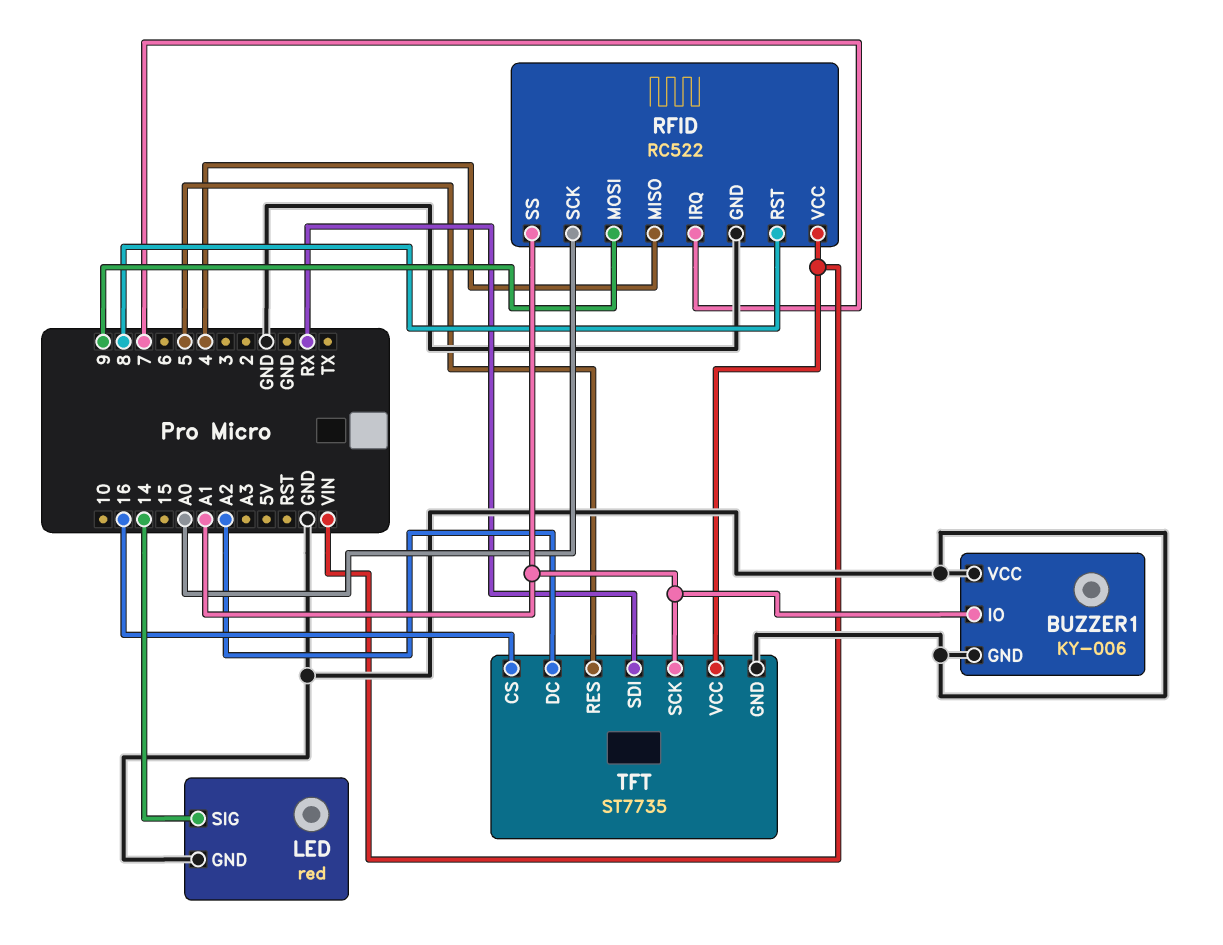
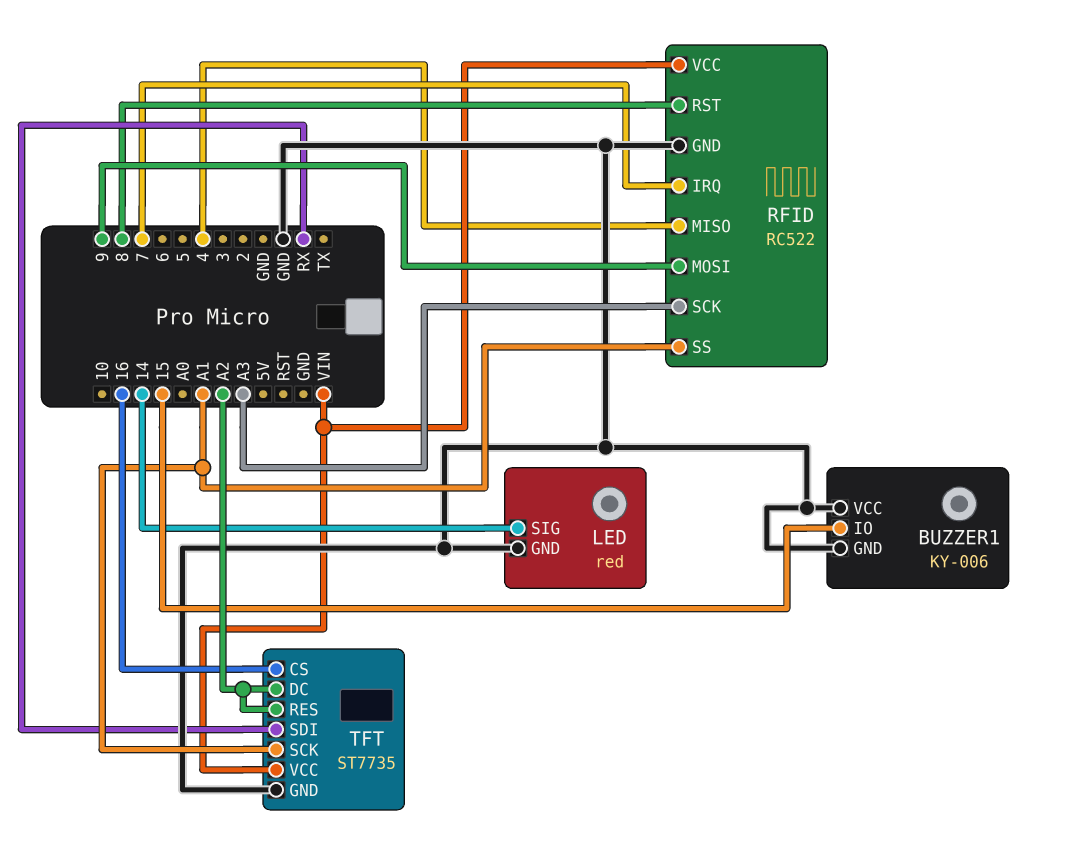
BUZZER1 pin IO: A1 -> 15
RFID pin SCK: A0 -> A3
TFT pin RES: 5 -> A2

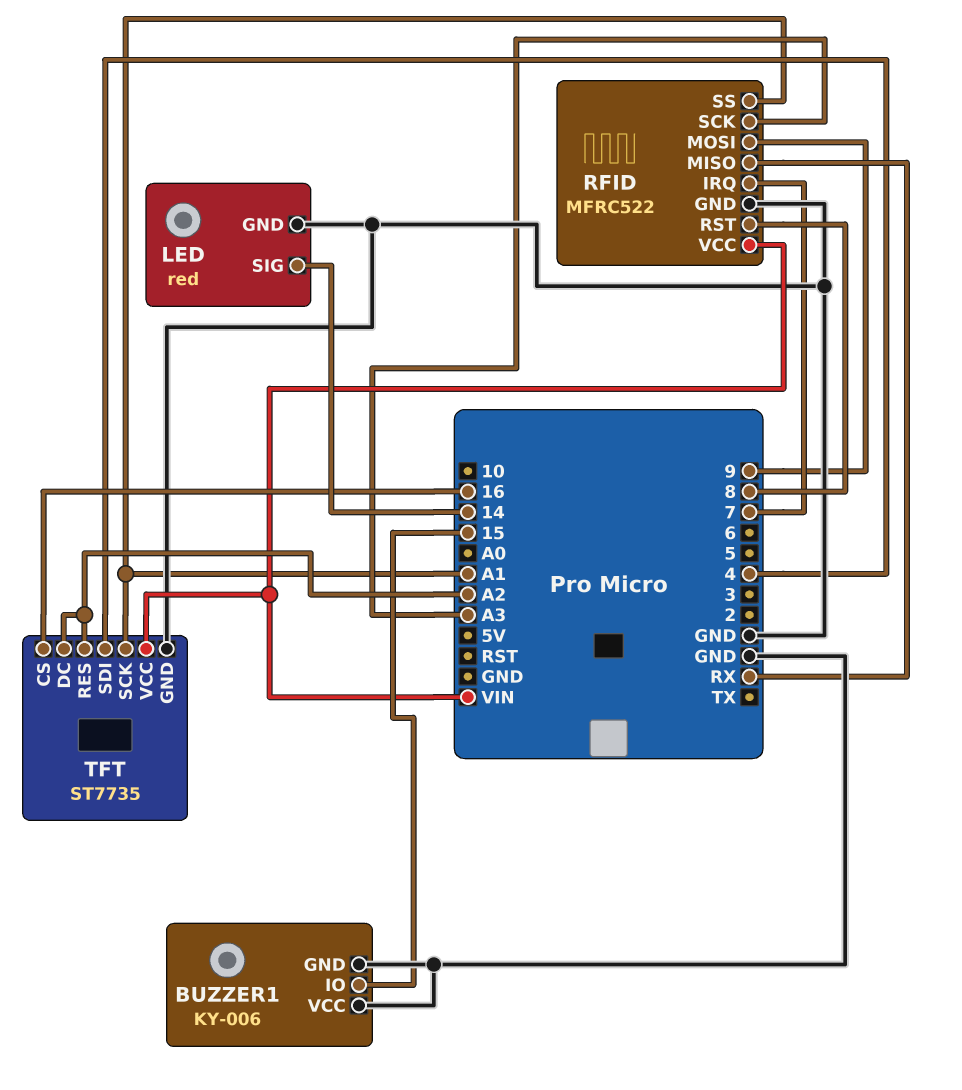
RFID: RC522 -> MFRC522
RFID pin MISO: 4 -> RX
TFT pin SDI: RX -> 4

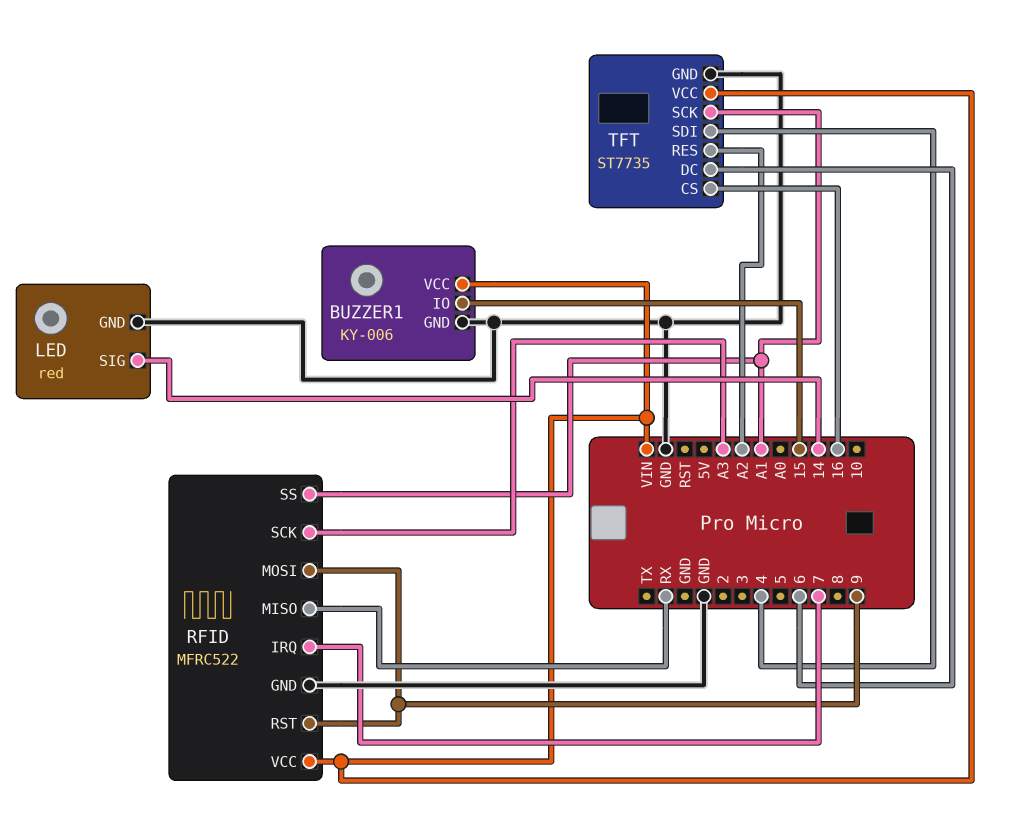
BUZZER1 pin VCC: GND -> VIN
RFID pin RST: 8 -> 9
TFT pin DC: A2 -> 6

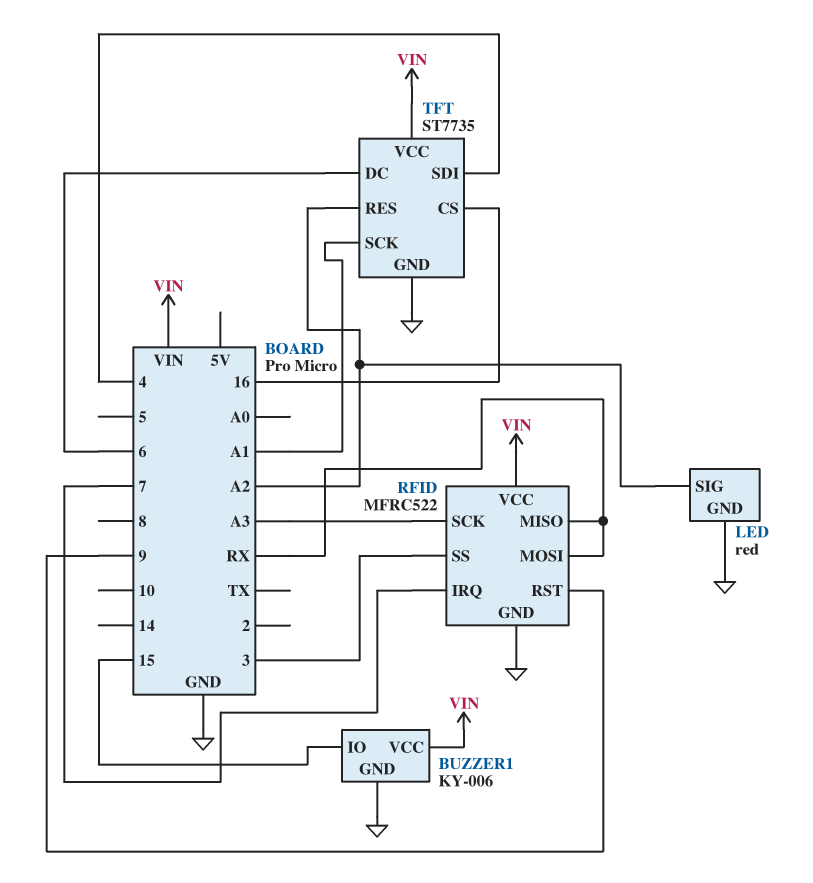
LED pin SIG: 14 -> A2
RFID pin MOSI: 9 -> RX
RFID pin SS: A1 -> 3

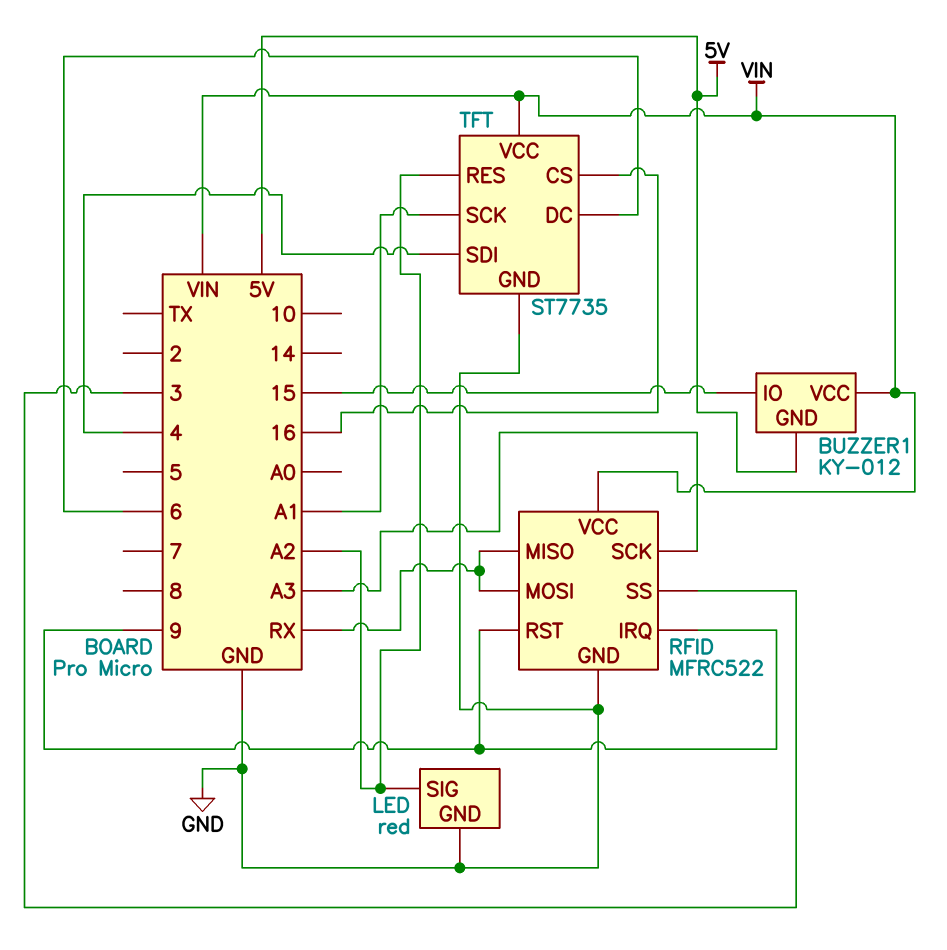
BUZZER1: KY-006 -> KY-012
BUZZER1 pin GND: GND -> 5V
RFID pin IRQ: 7 -> 9

